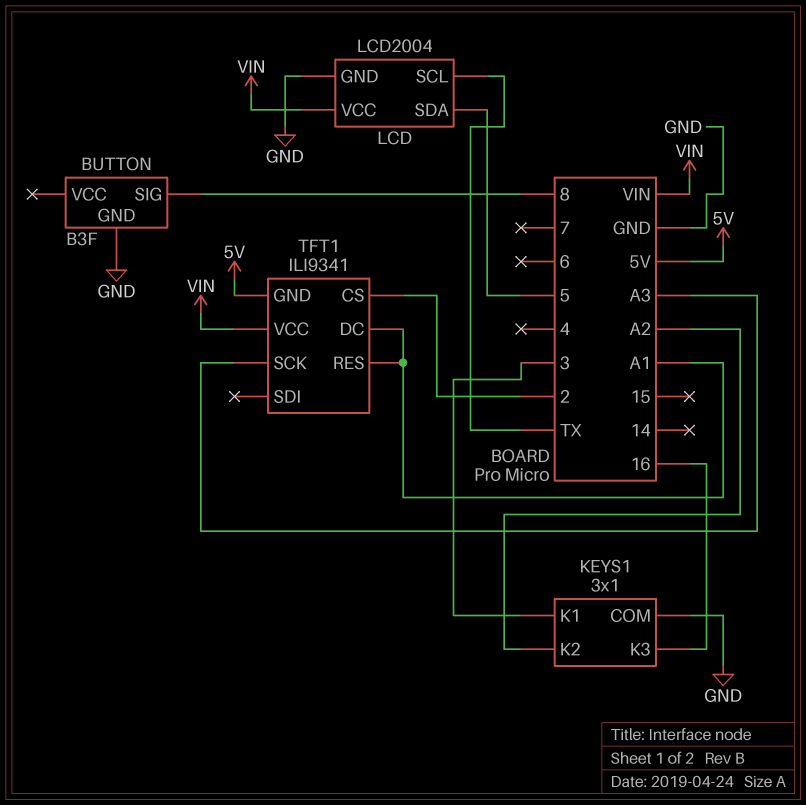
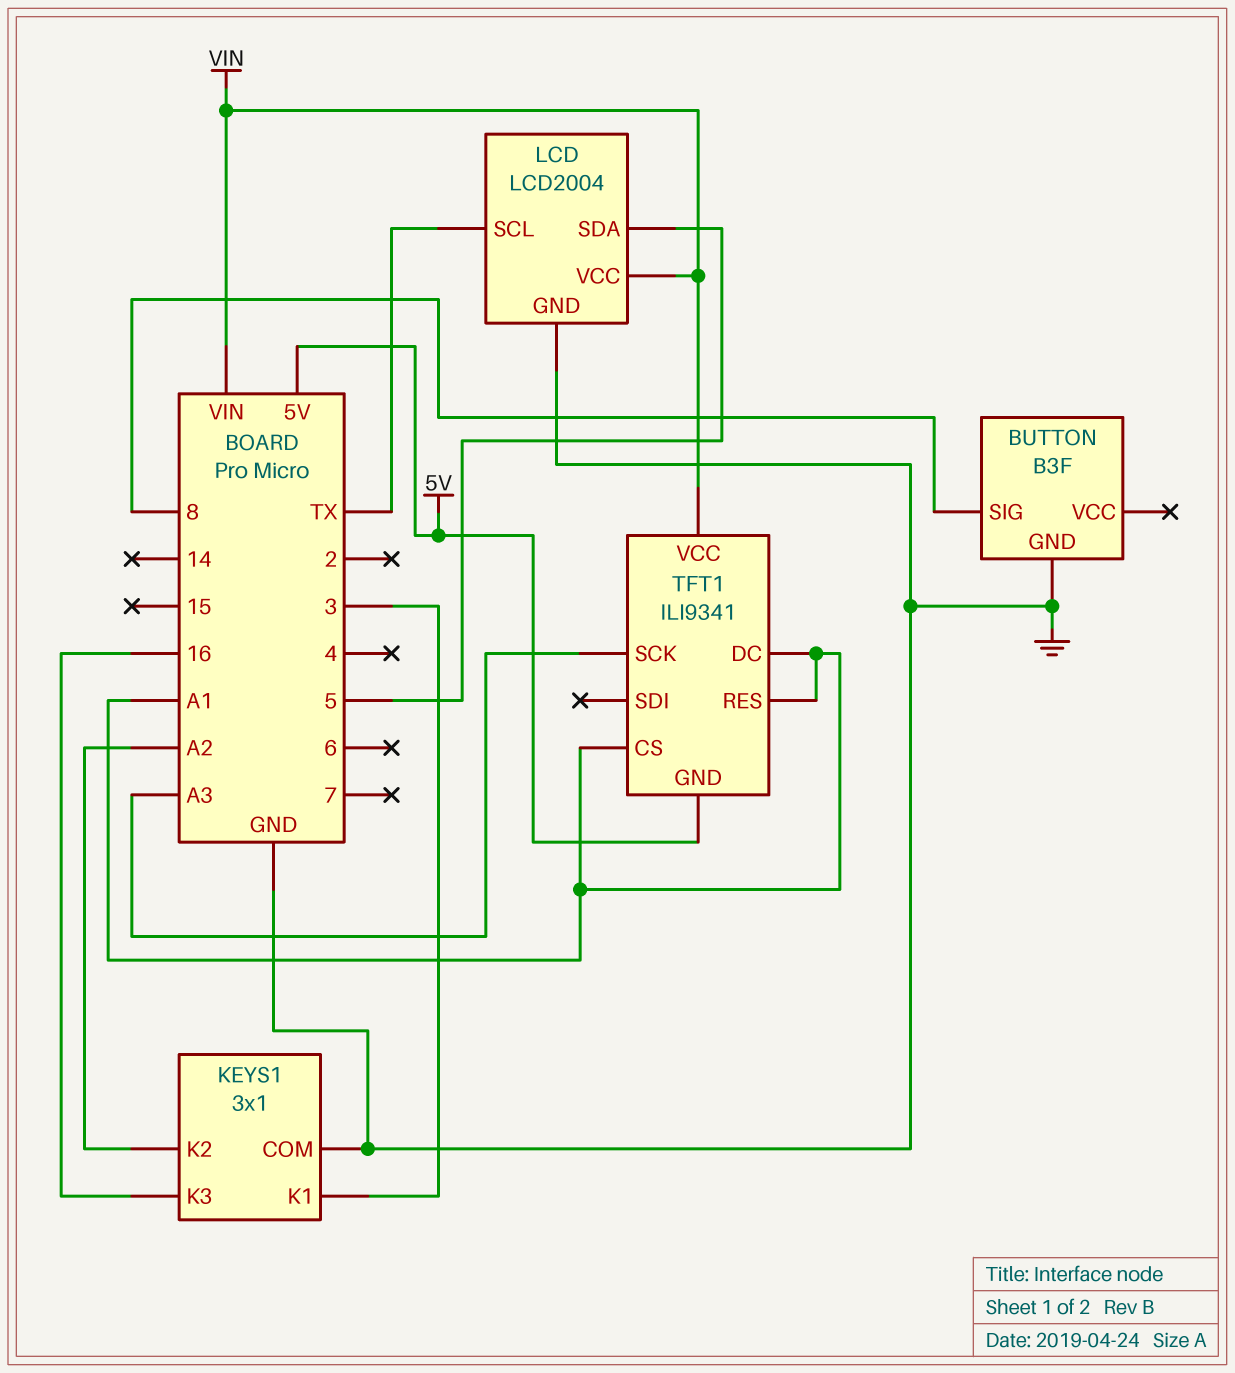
TFT1 pin CS: 2 -> A1

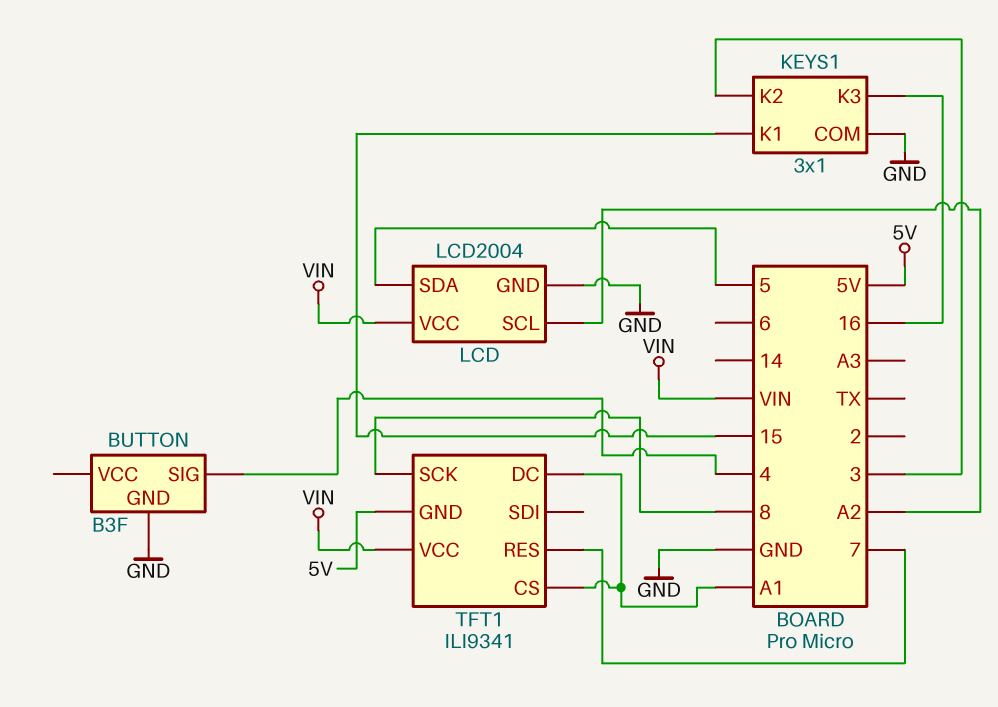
BUTTON pin SIG: 8 -> 4
KEYS1 pin K1: 3 -> 15
KEYS1 pin K2: A2 -> 3
LCD pin SCL: TX -> A2
TFT1 pin RES: A1 -> 7
TFT1 pin SCK: A3 -> 8

